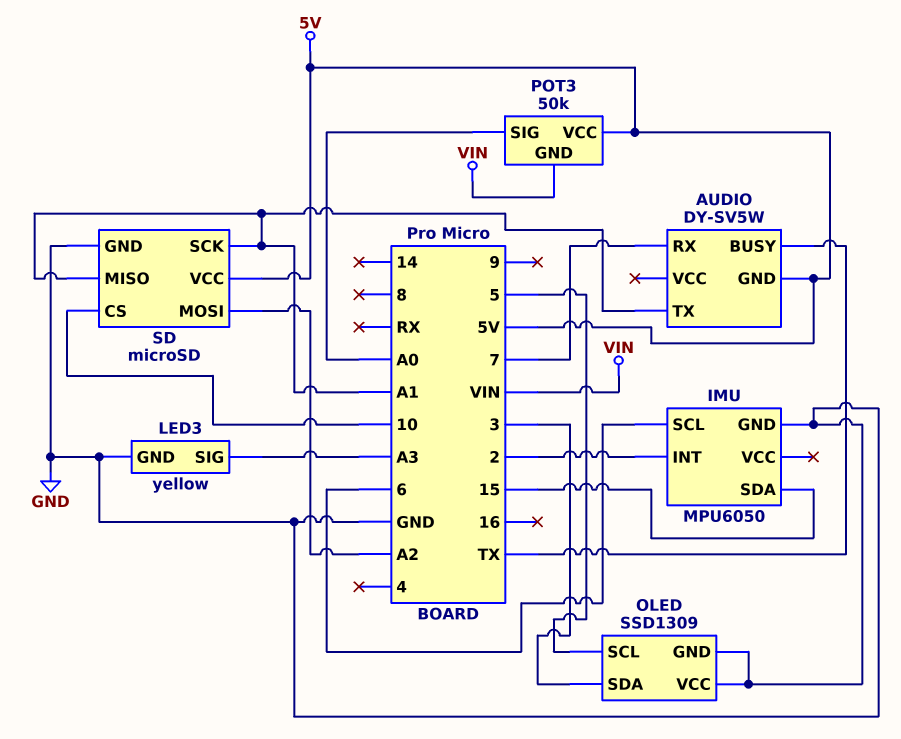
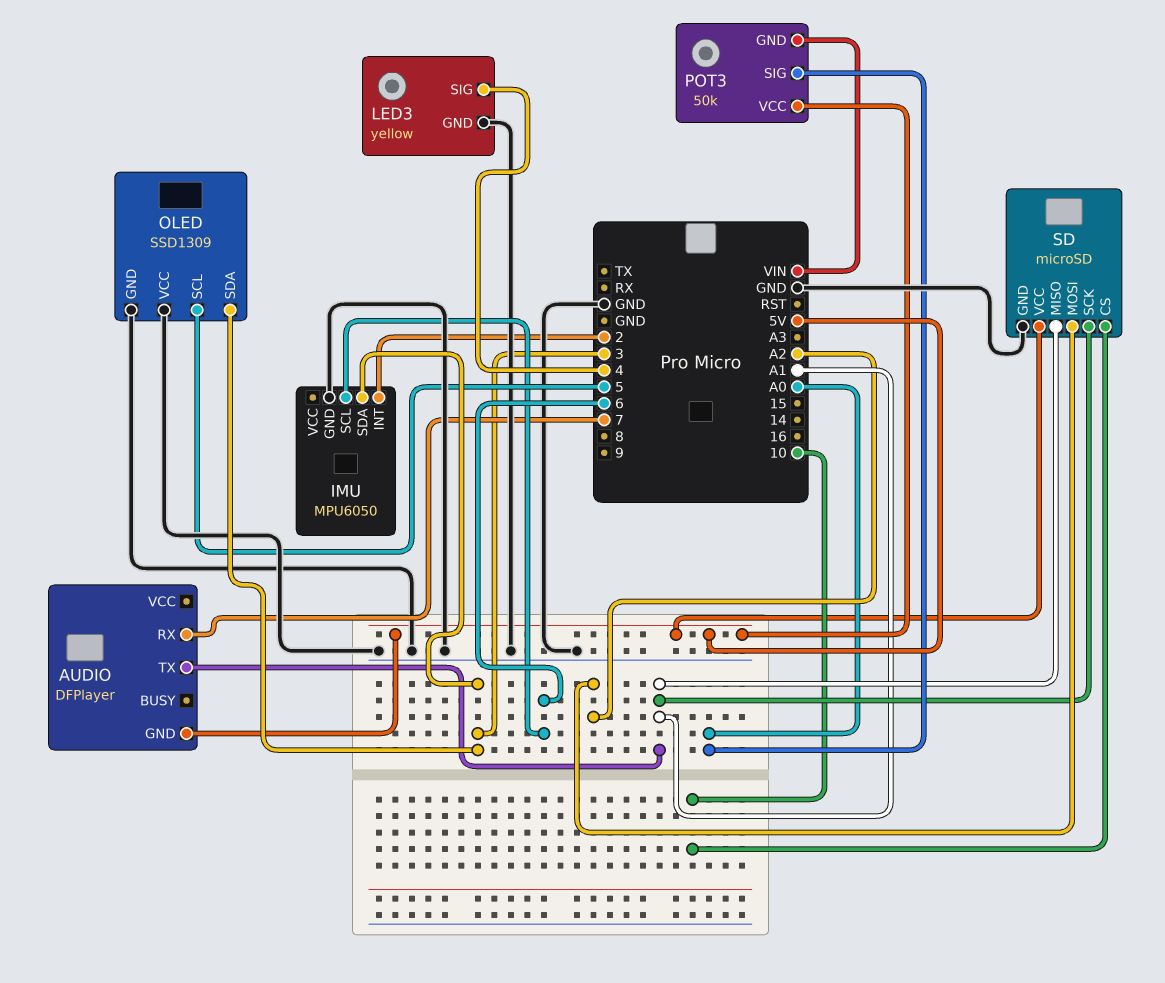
AUDIO: DY-SV5W -> DFPlayer
AUDIO pin BUSY: TX -> none
IMU pin SDA: 15 -> 3
LED3 pin SIG: A3 -> 4

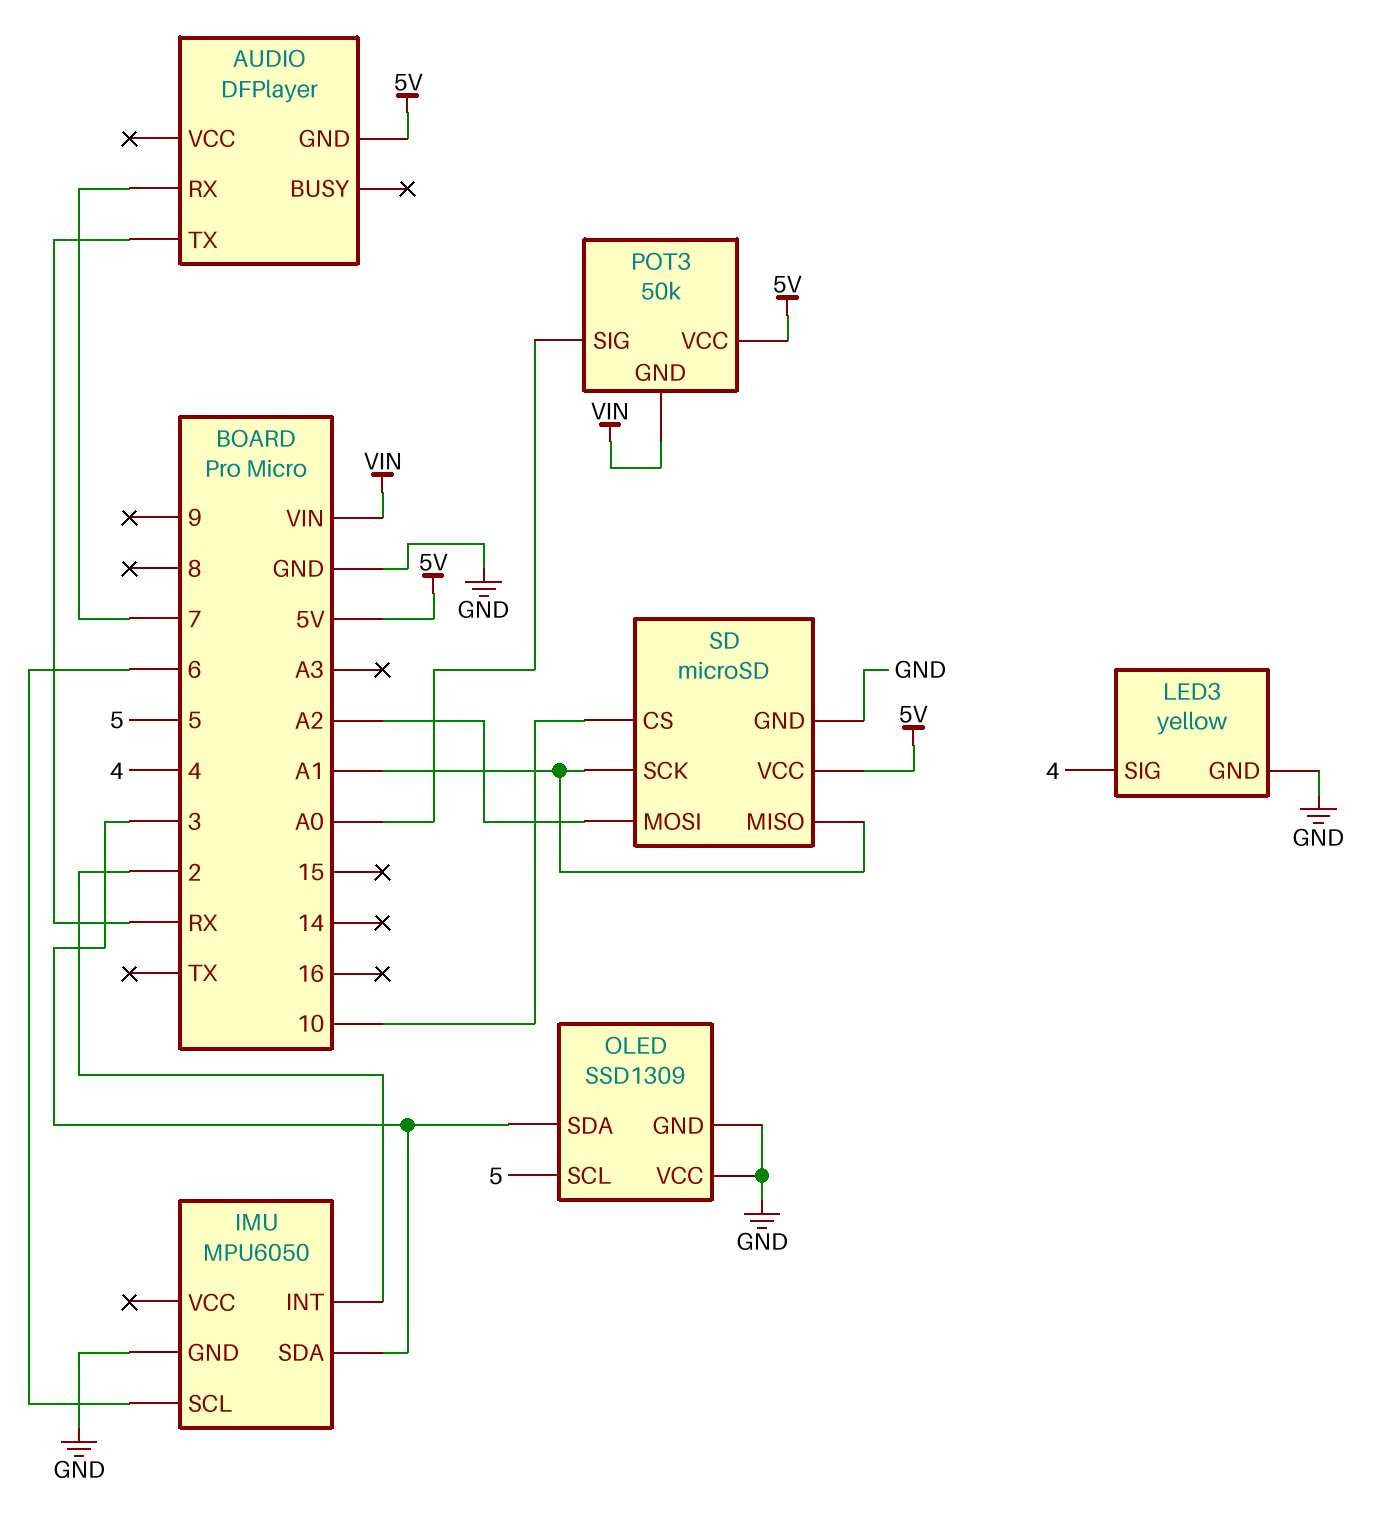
AUDIO pin TX: A1 -> RX

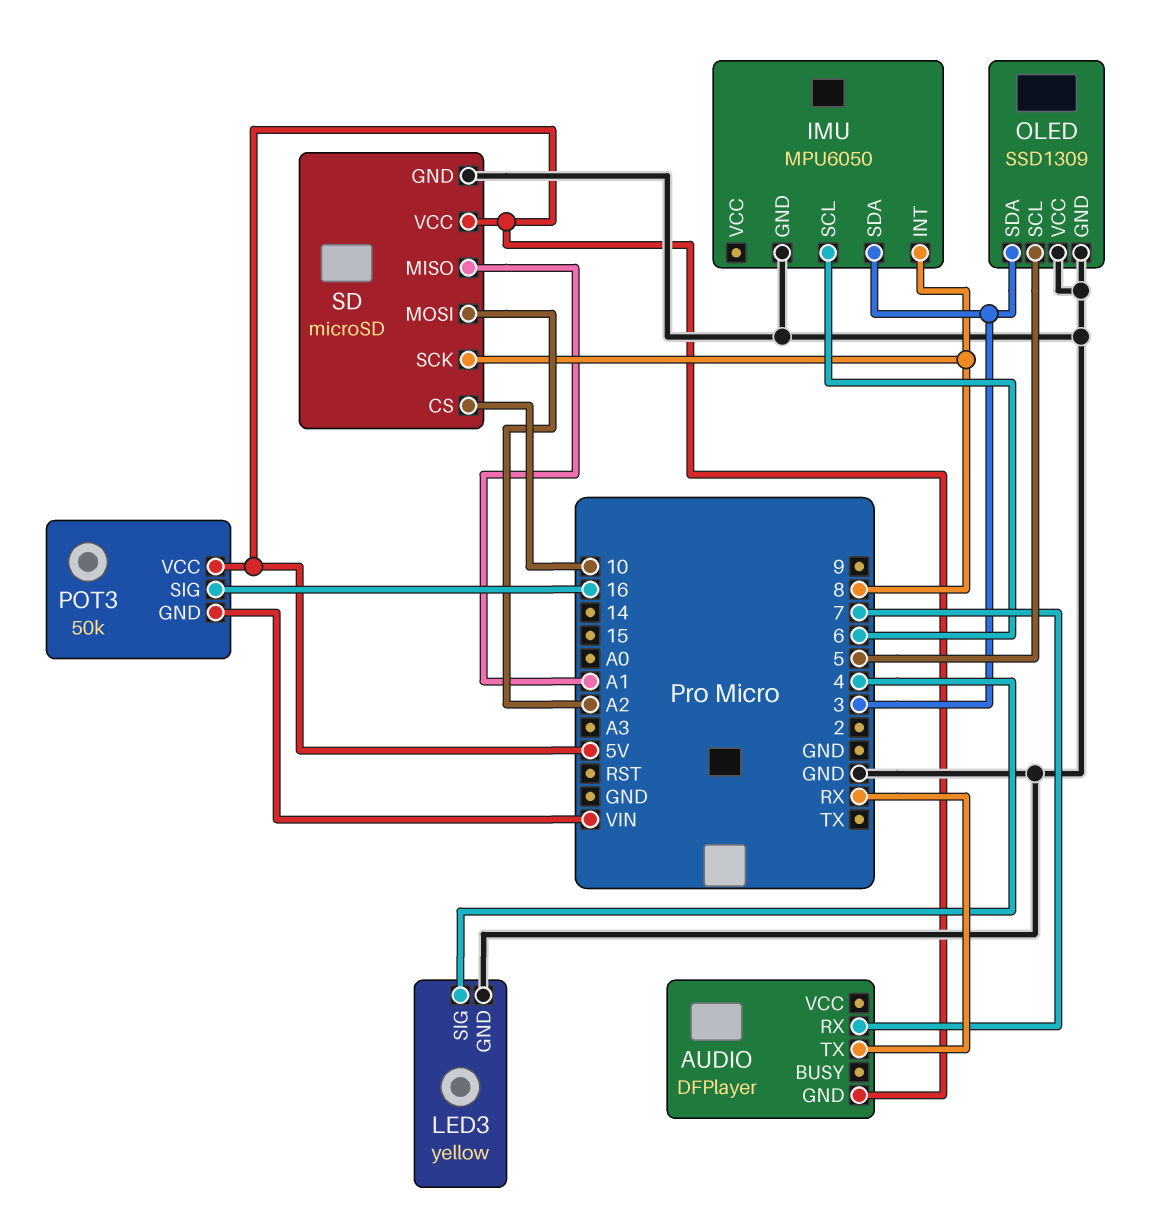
IMU pin INT: 2 -> 8
POT3 pin SIG: A0 -> 16
SD pin SCK: A1 -> 8

